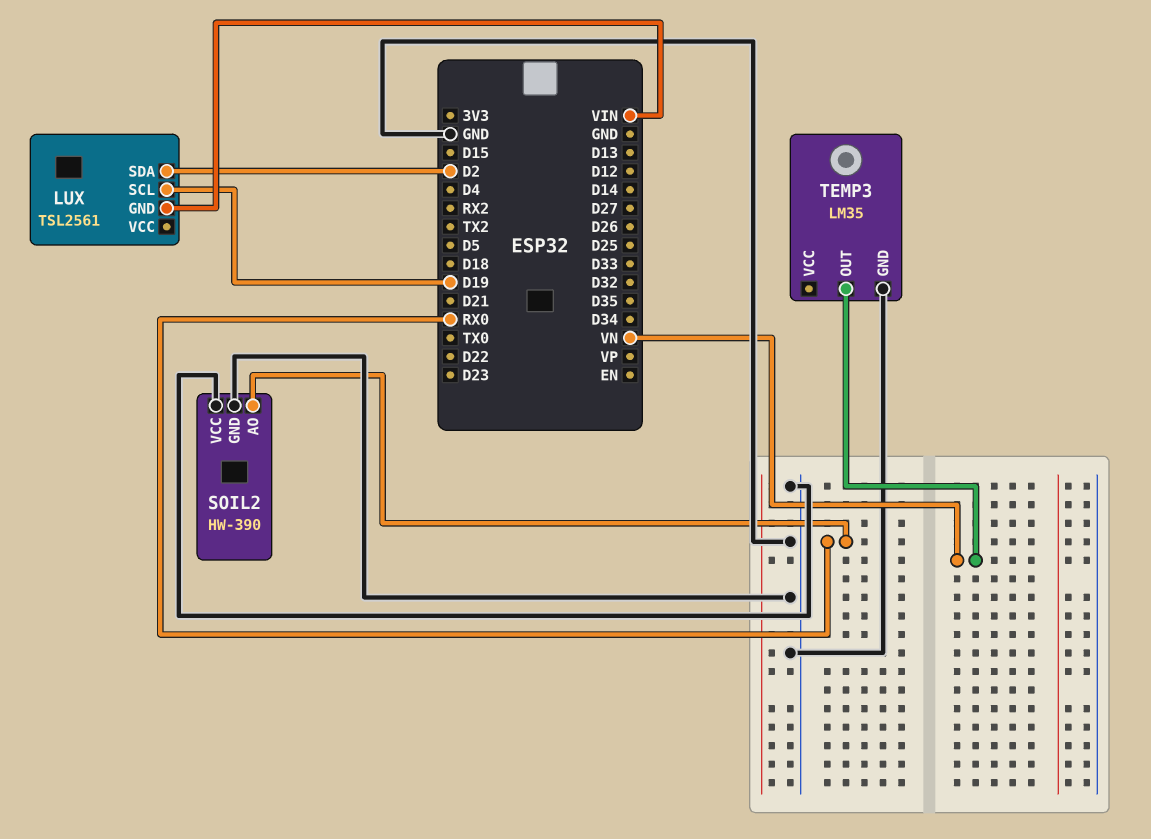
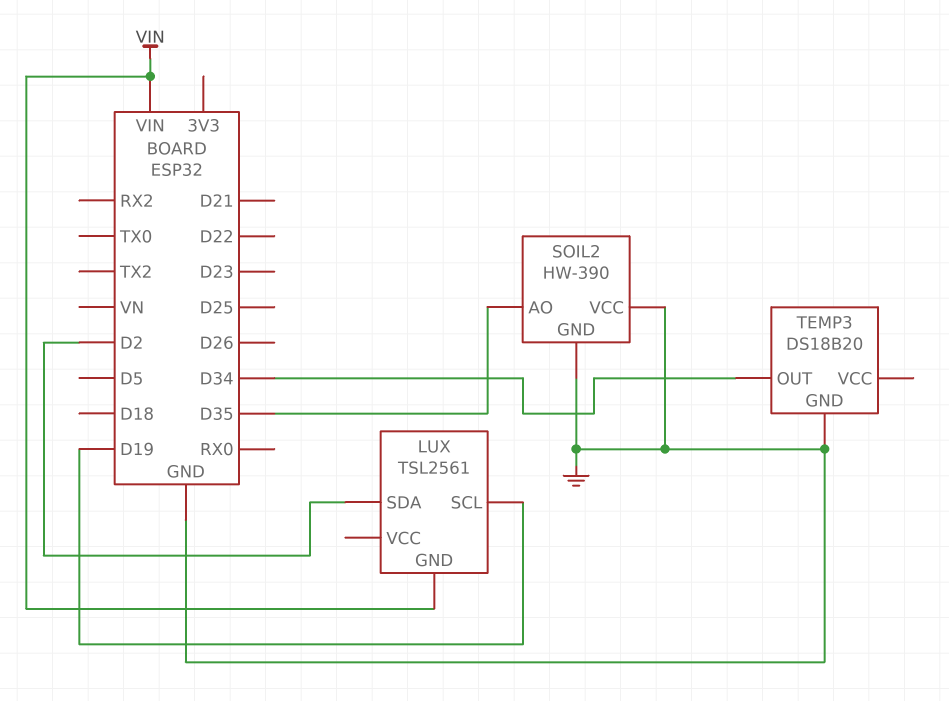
SOIL2 pin AO: RX0 -> D35
TEMP3: LM35 -> DS18B20
TEMP3 pin OUT: VN -> D34

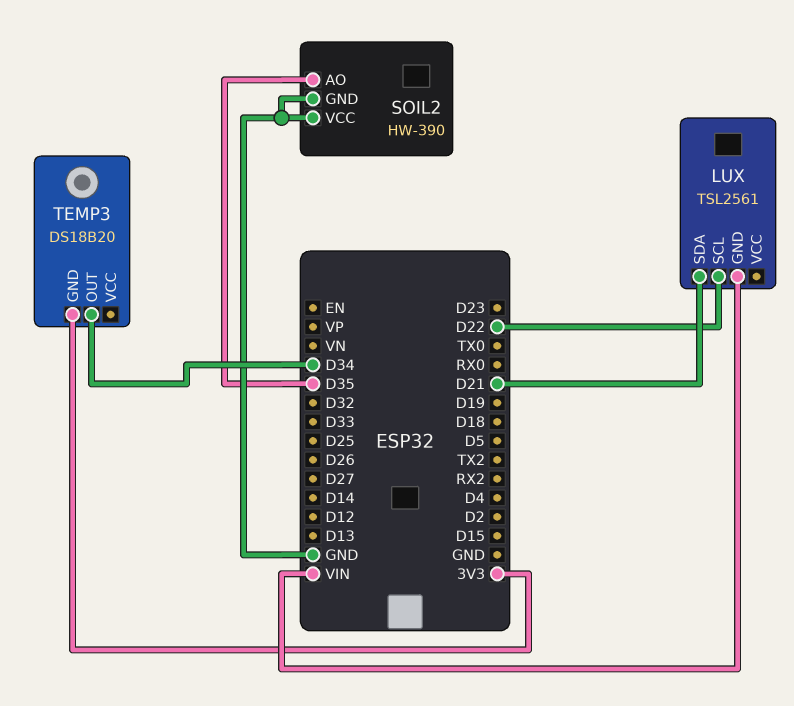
LUX pin SCL: D19 -> D22
LUX pin SDA: D2 -> D21
TEMP3 pin GND: GND -> 3V3

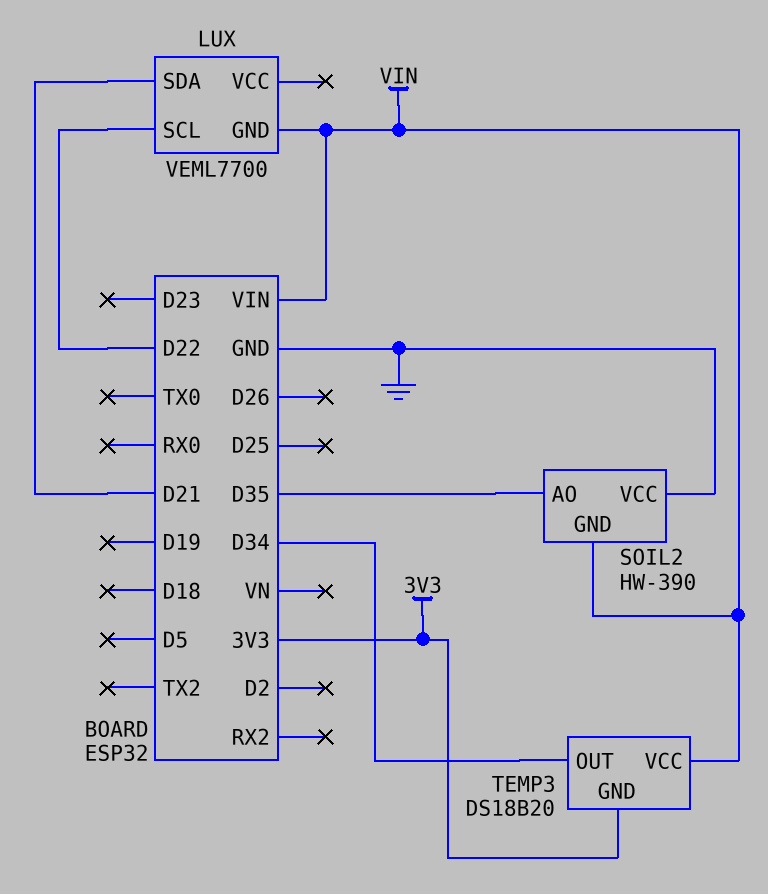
LUX: TSL2561 -> VEML7700
SOIL2 pin GND: GND -> VIN
TEMP3 pin VCC: none -> VIN

